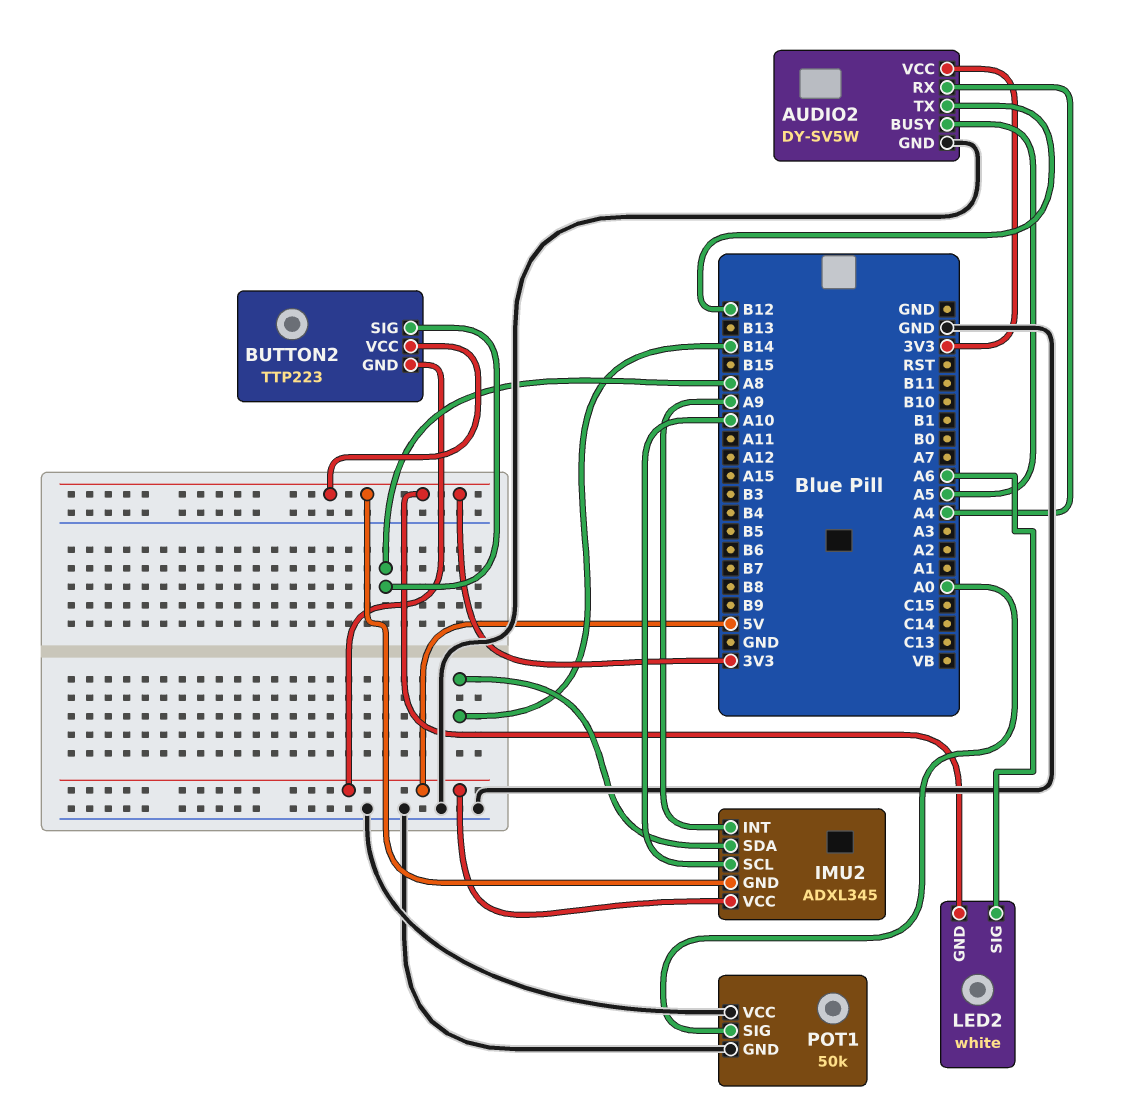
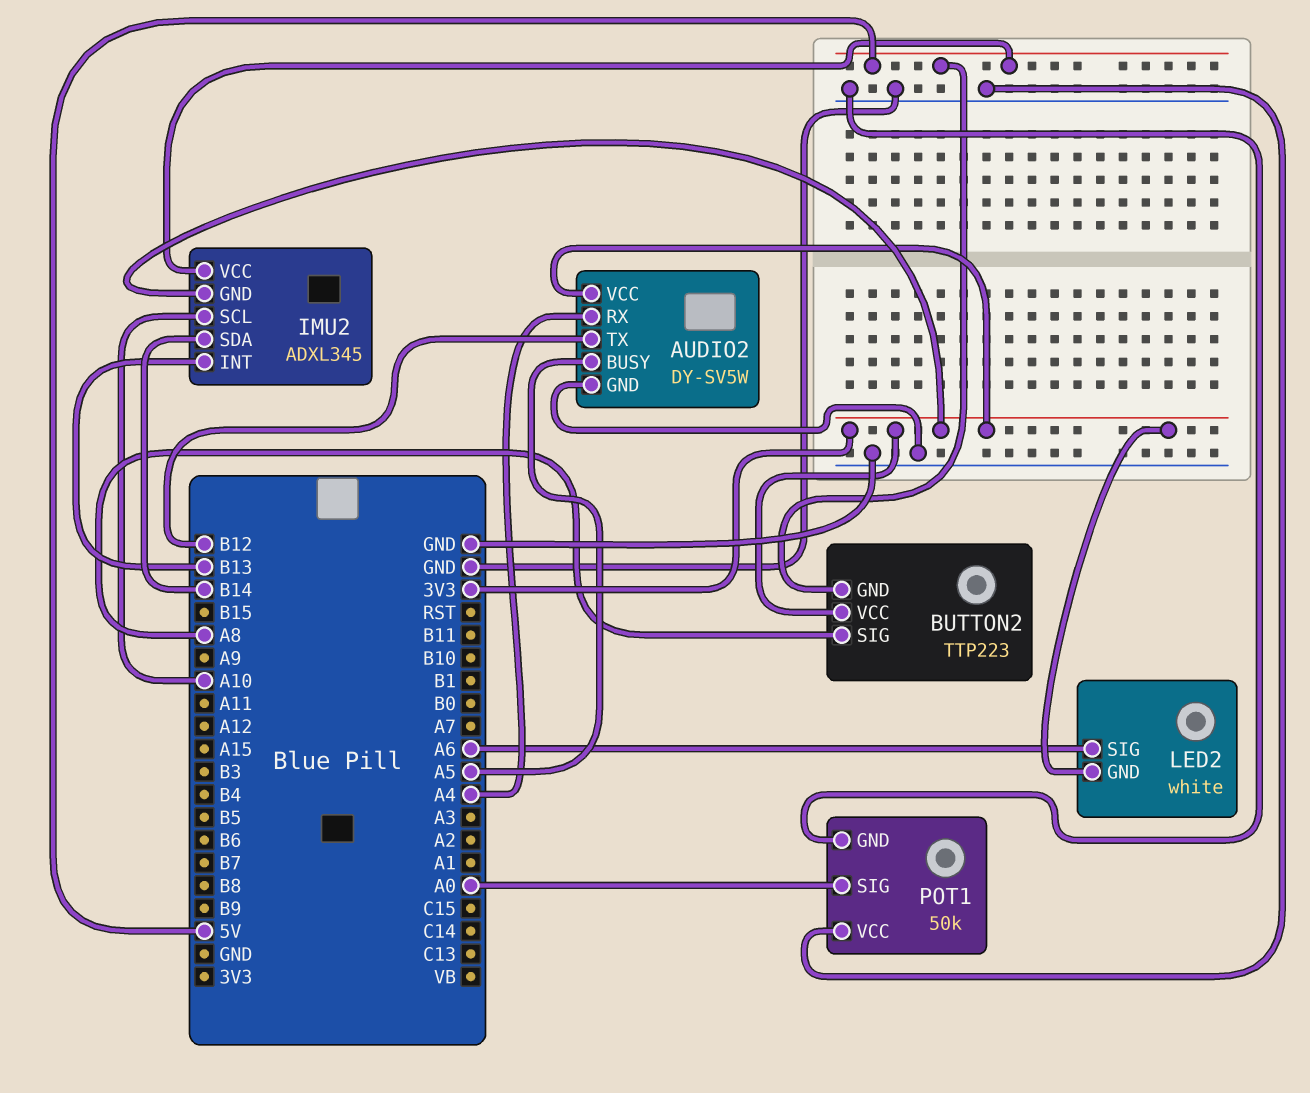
IMU2 pin INT: A9 -> B13

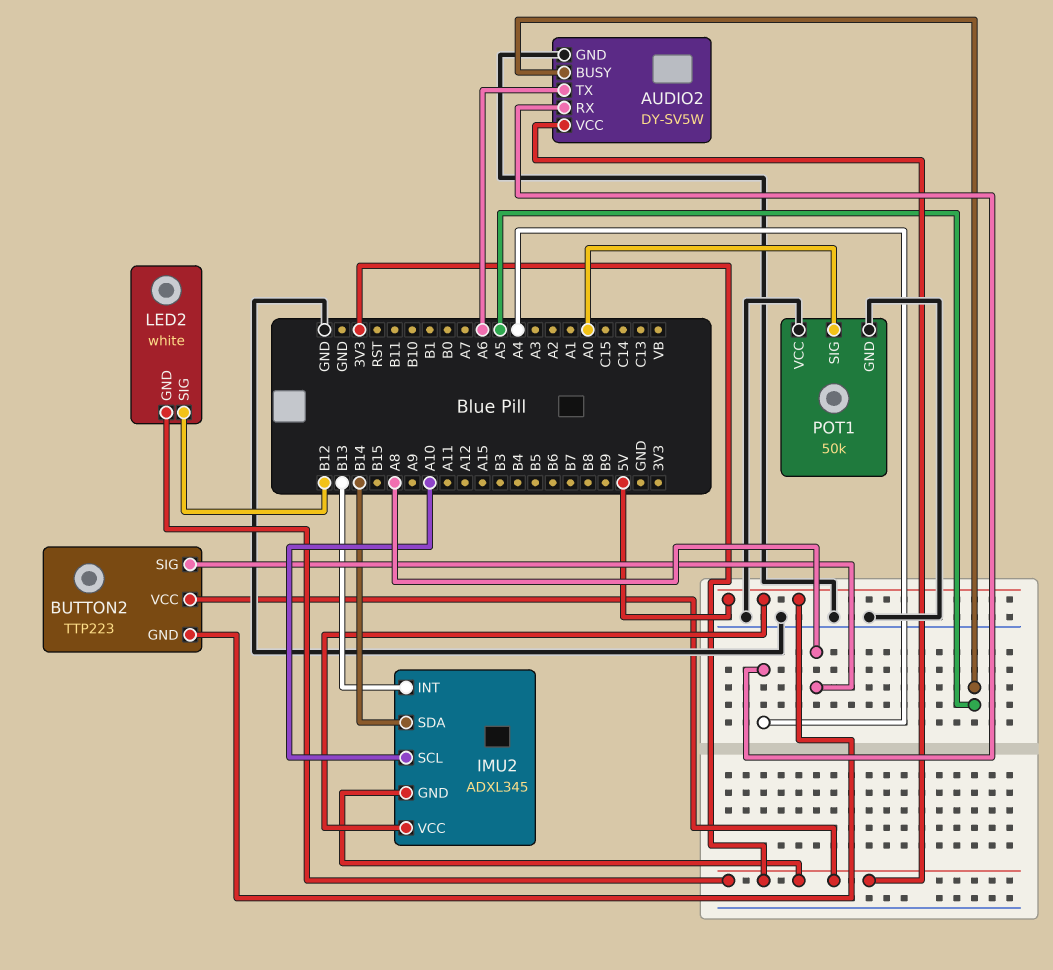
AUDIO2 pin TX: B12 -> A6
LED2 pin SIG: A6 -> B12

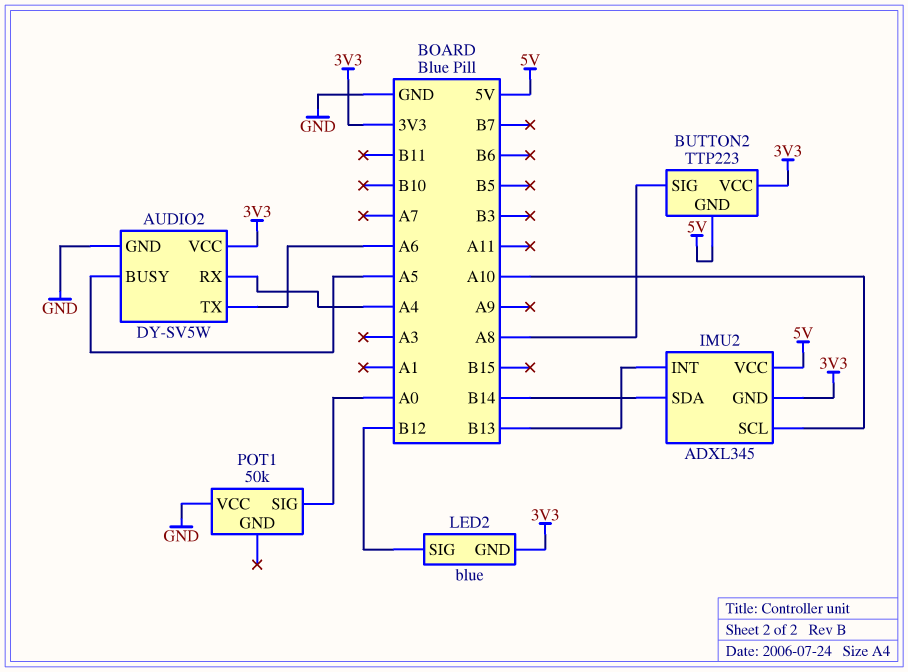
LED2: white -> blue
POT1 pin GND: GND -> none

